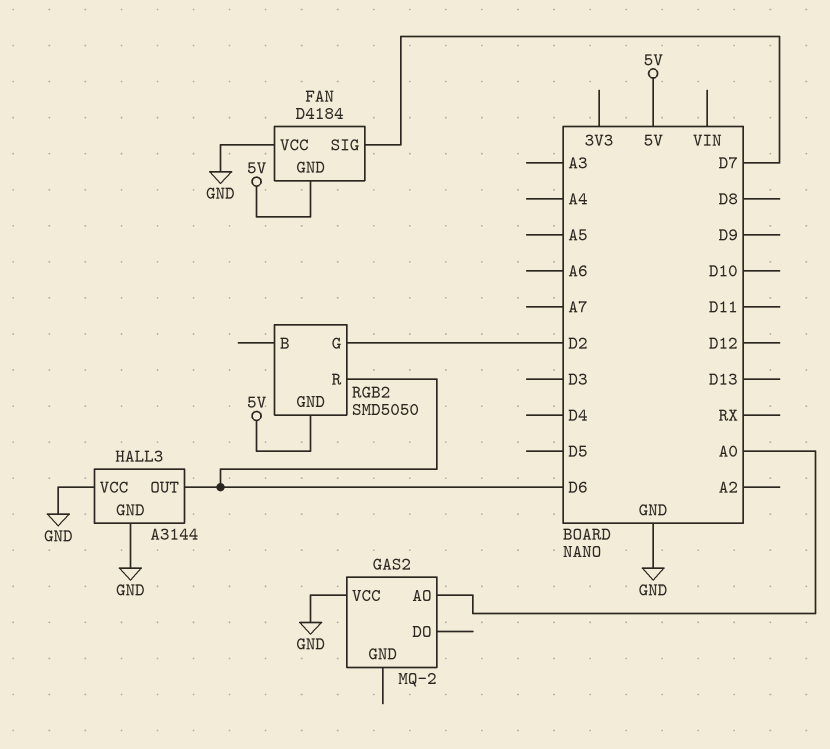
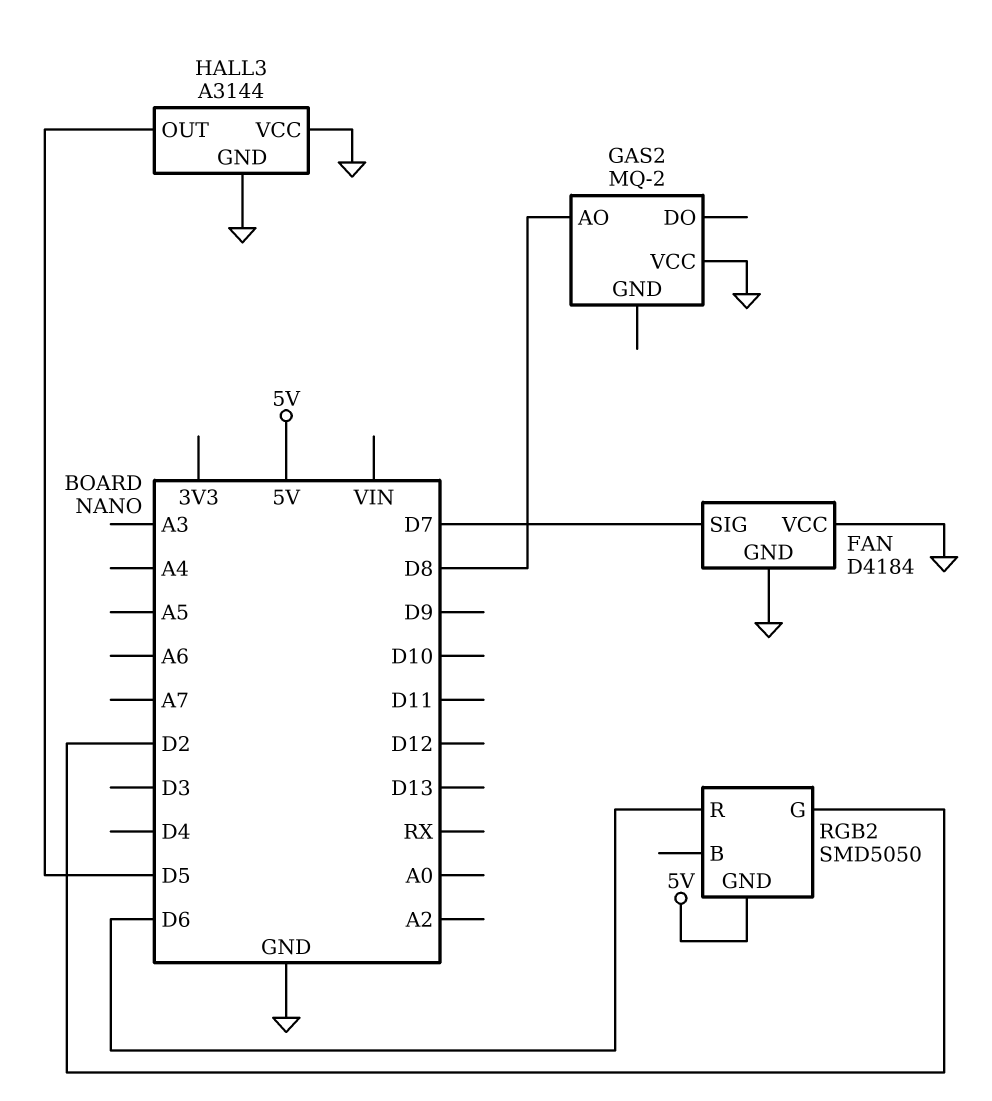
FAN pin GND: 5V -> GND
GAS2 pin AO: A0 -> D8
HALL3 pin OUT: D6 -> D5

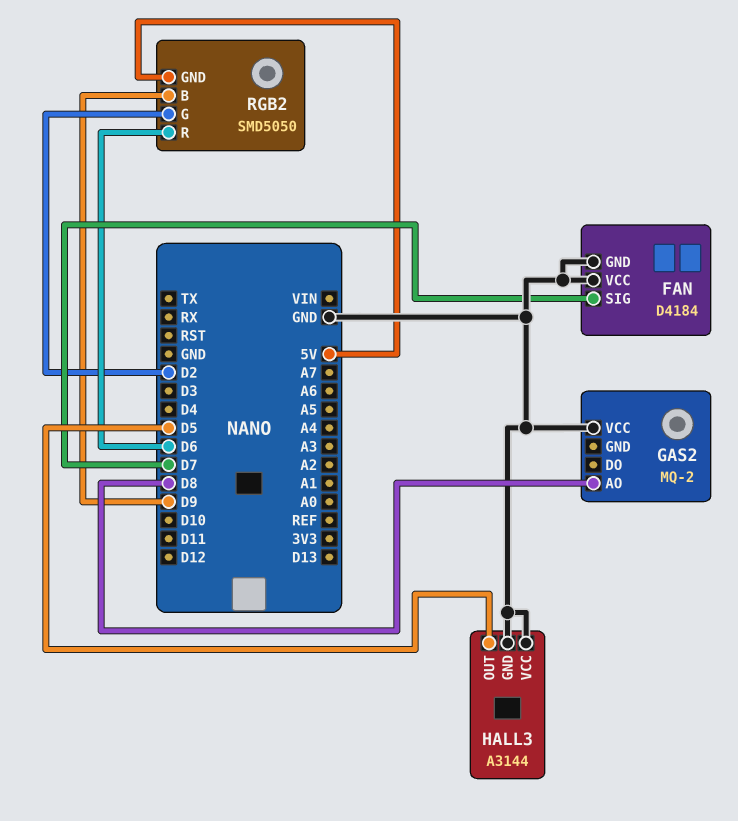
RGB2 pin B: none -> D9

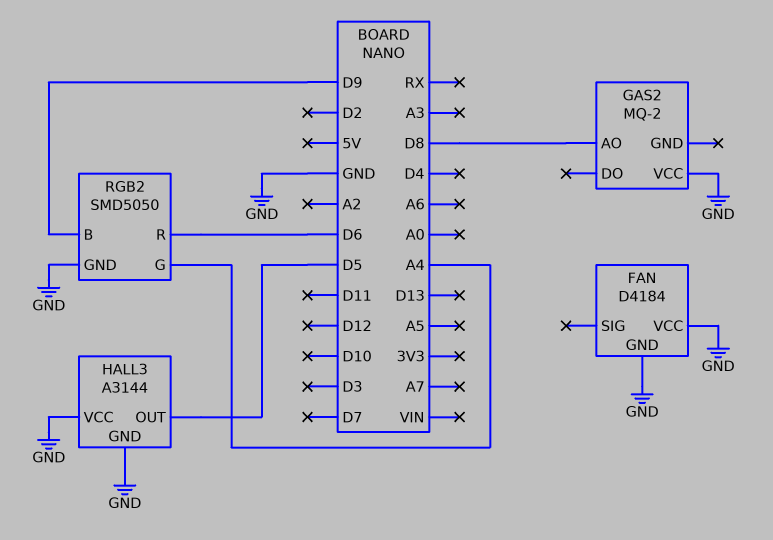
FAN pin SIG: D7 -> none
RGB2 pin G: D2 -> A4
RGB2 pin GND: 5V -> GND

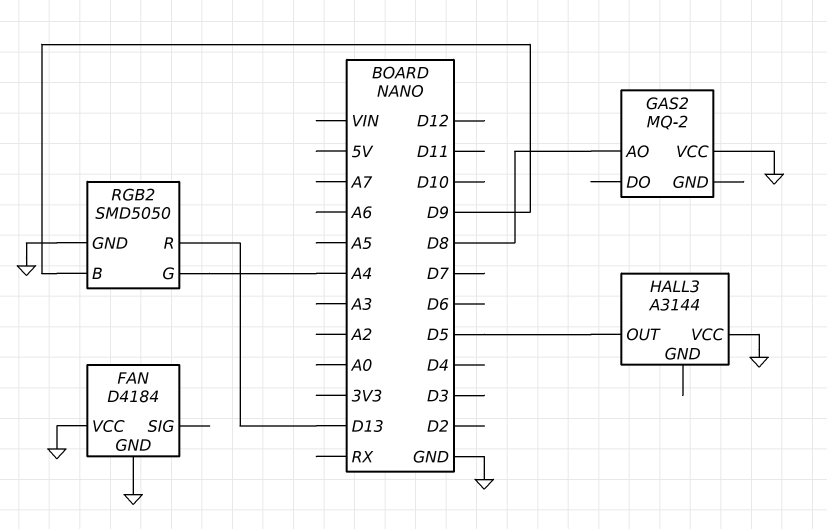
HALL3 pin GND: GND -> none
RGB2 pin R: D6 -> D13

